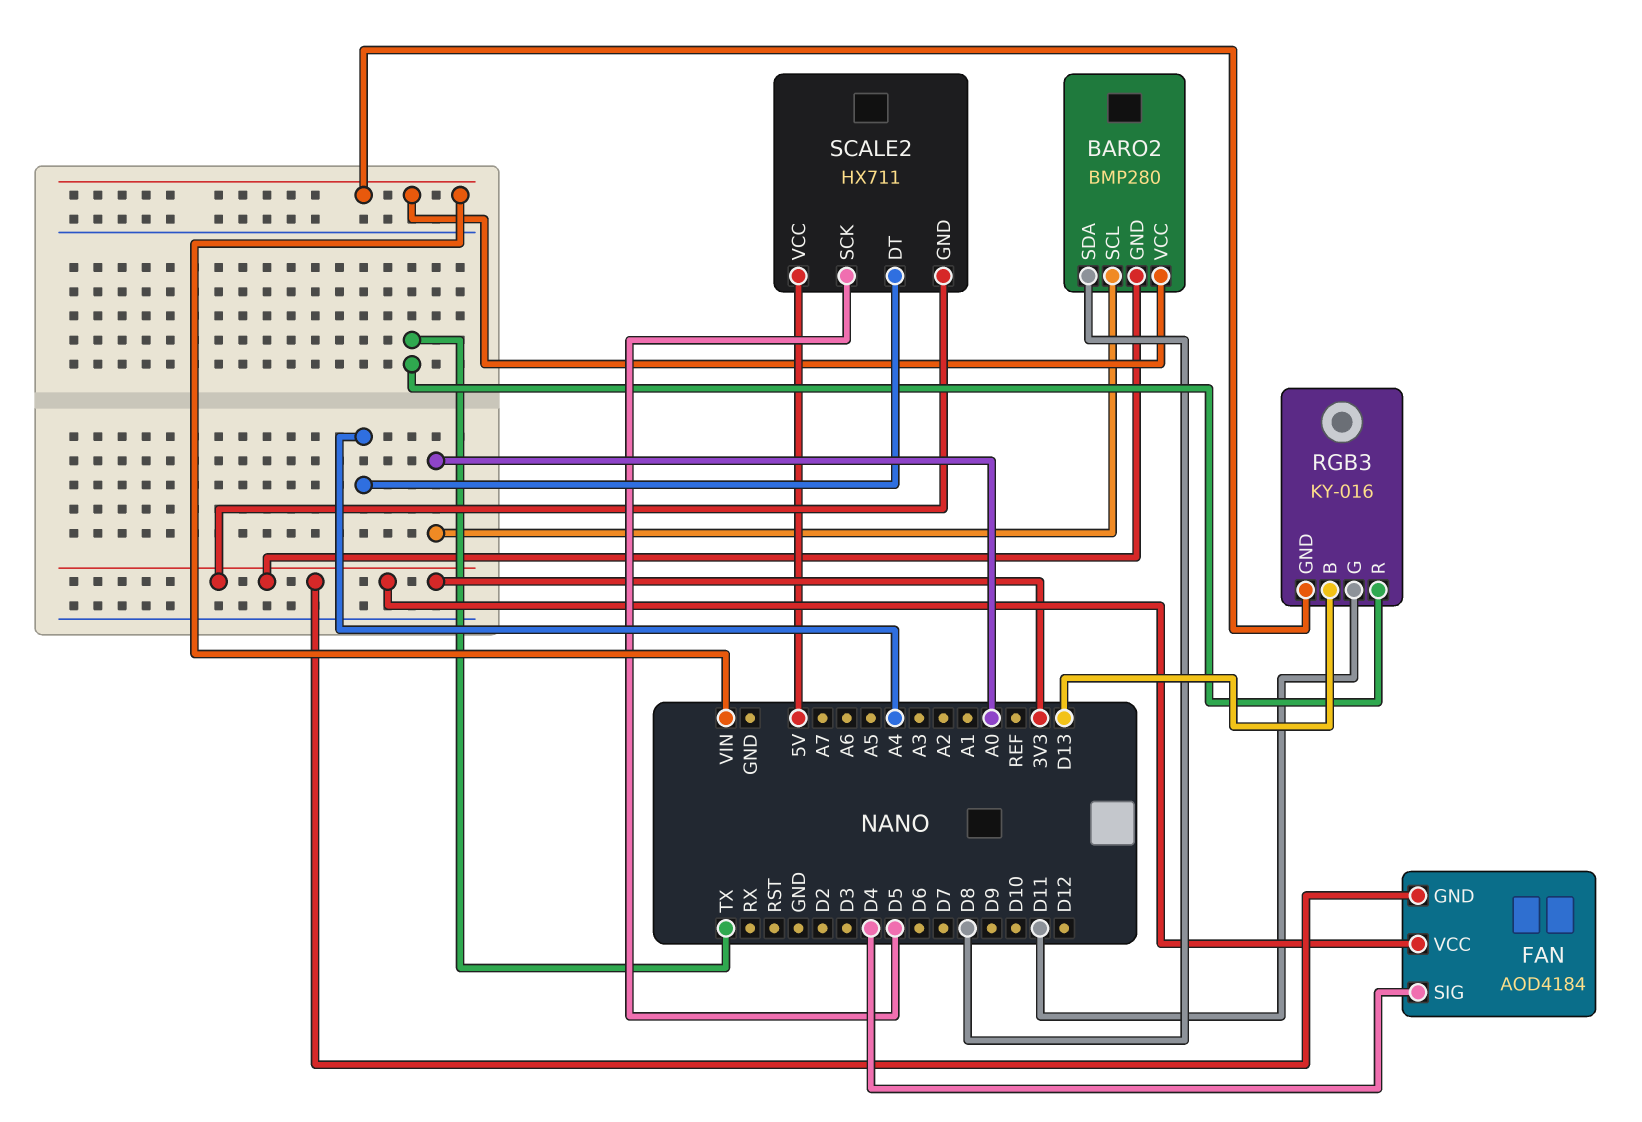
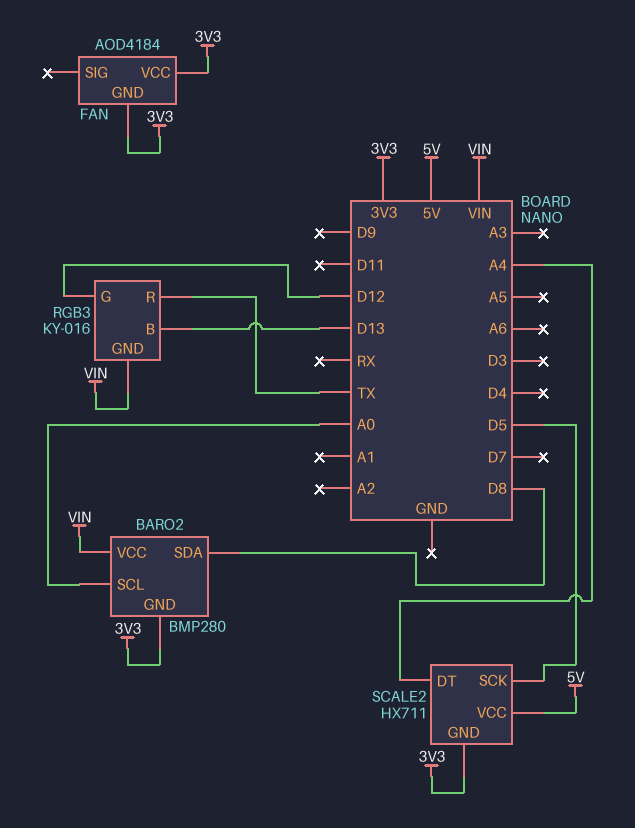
FAN pin SIG: D4 -> none
RGB3 pin G: D11 -> D12

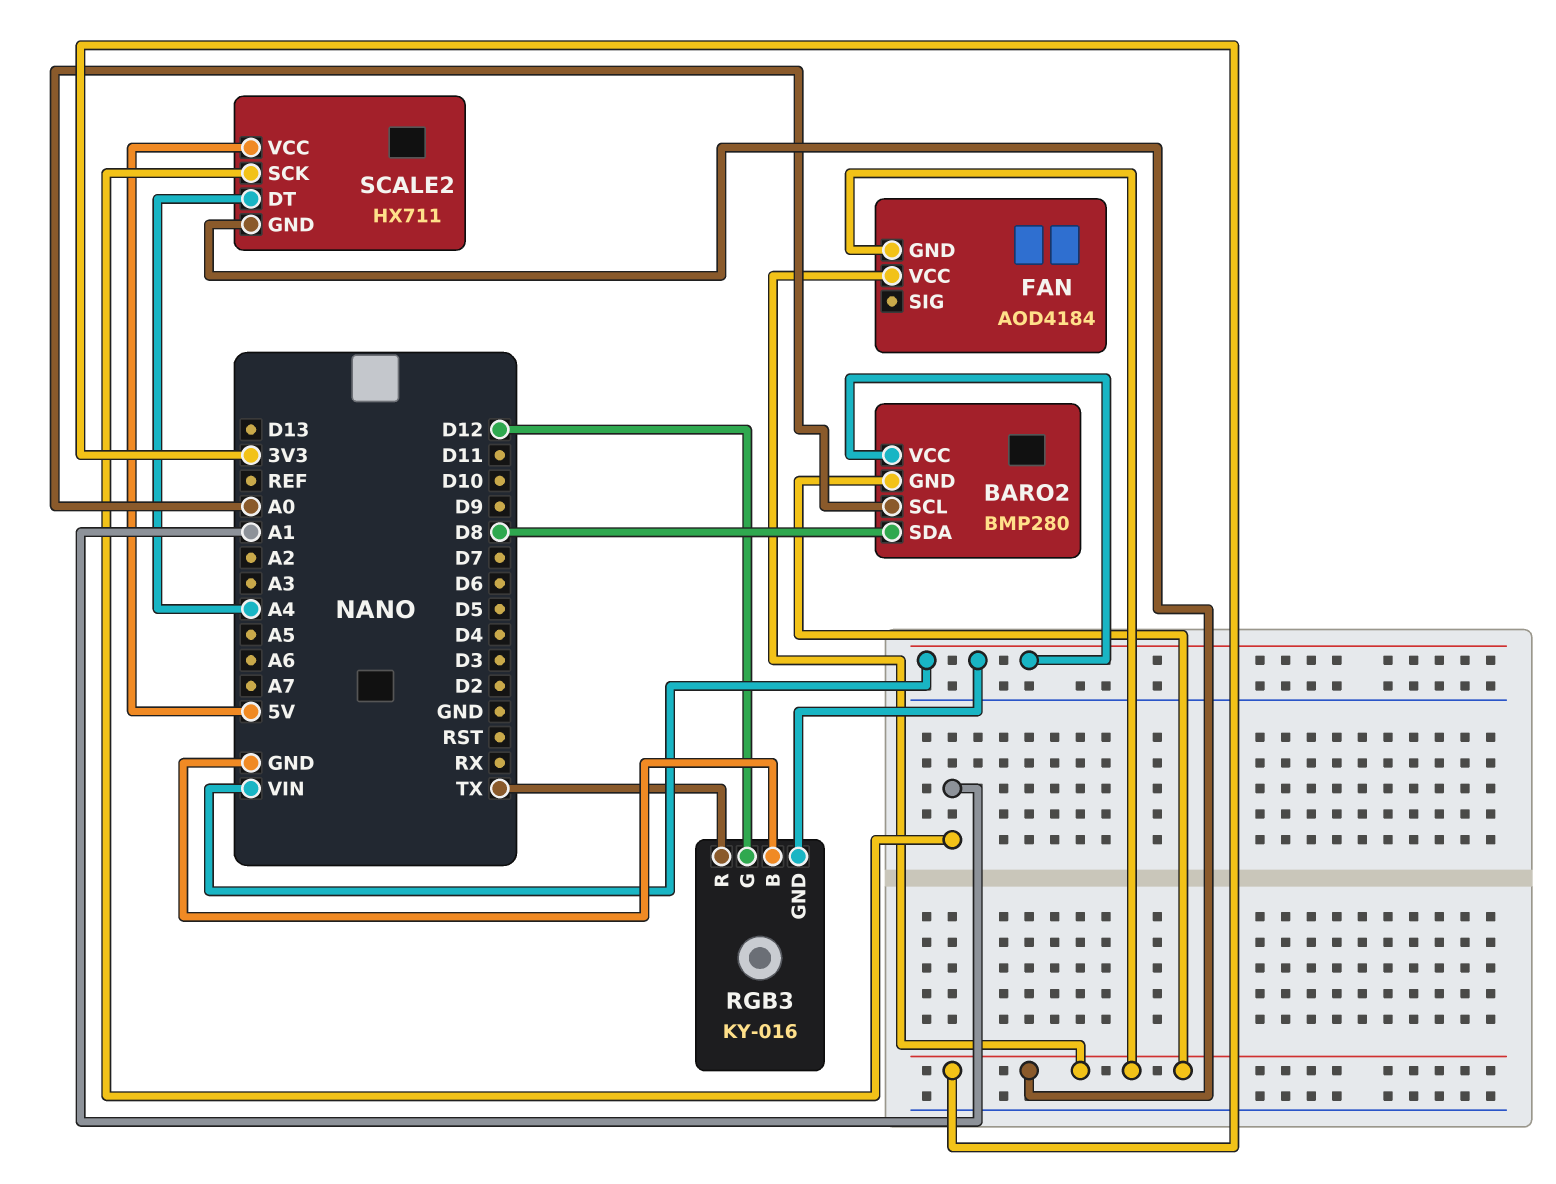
RGB3 pin B: D13 -> GND
SCALE2 pin SCK: D5 -> A1

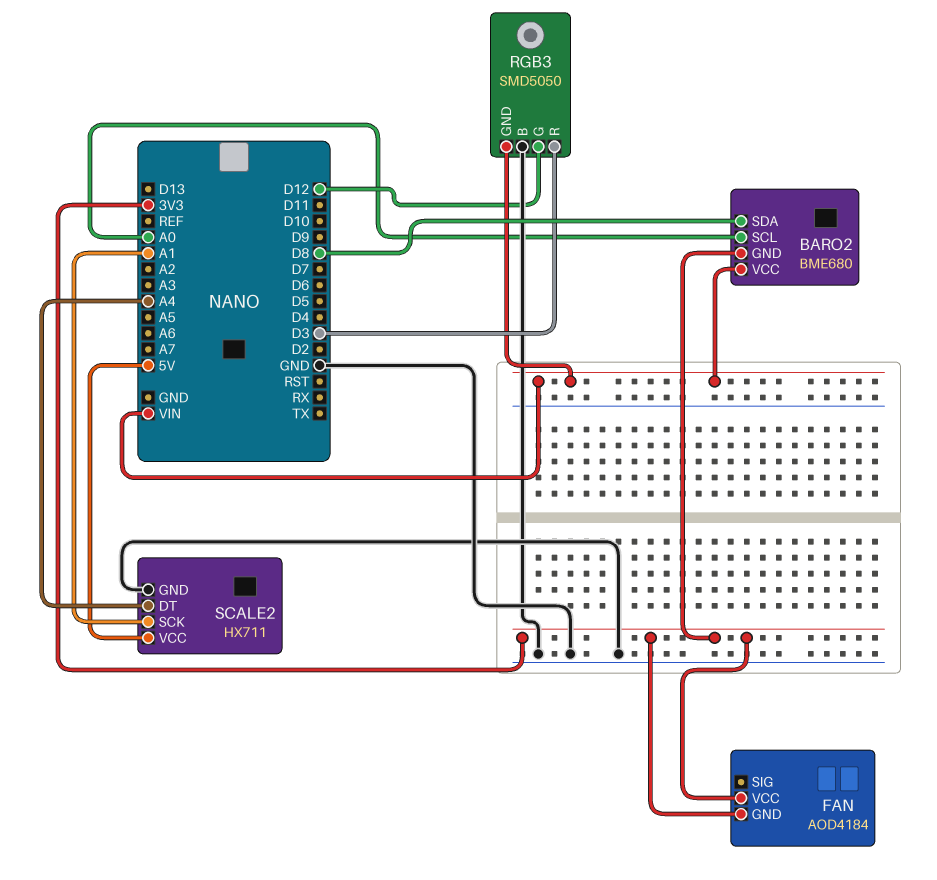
BARO2: BMP280 -> BME680
RGB3: KY-016 -> SMD5050
RGB3 pin R: TX -> D3
SCALE2 pin GND: 3V3 -> GND

